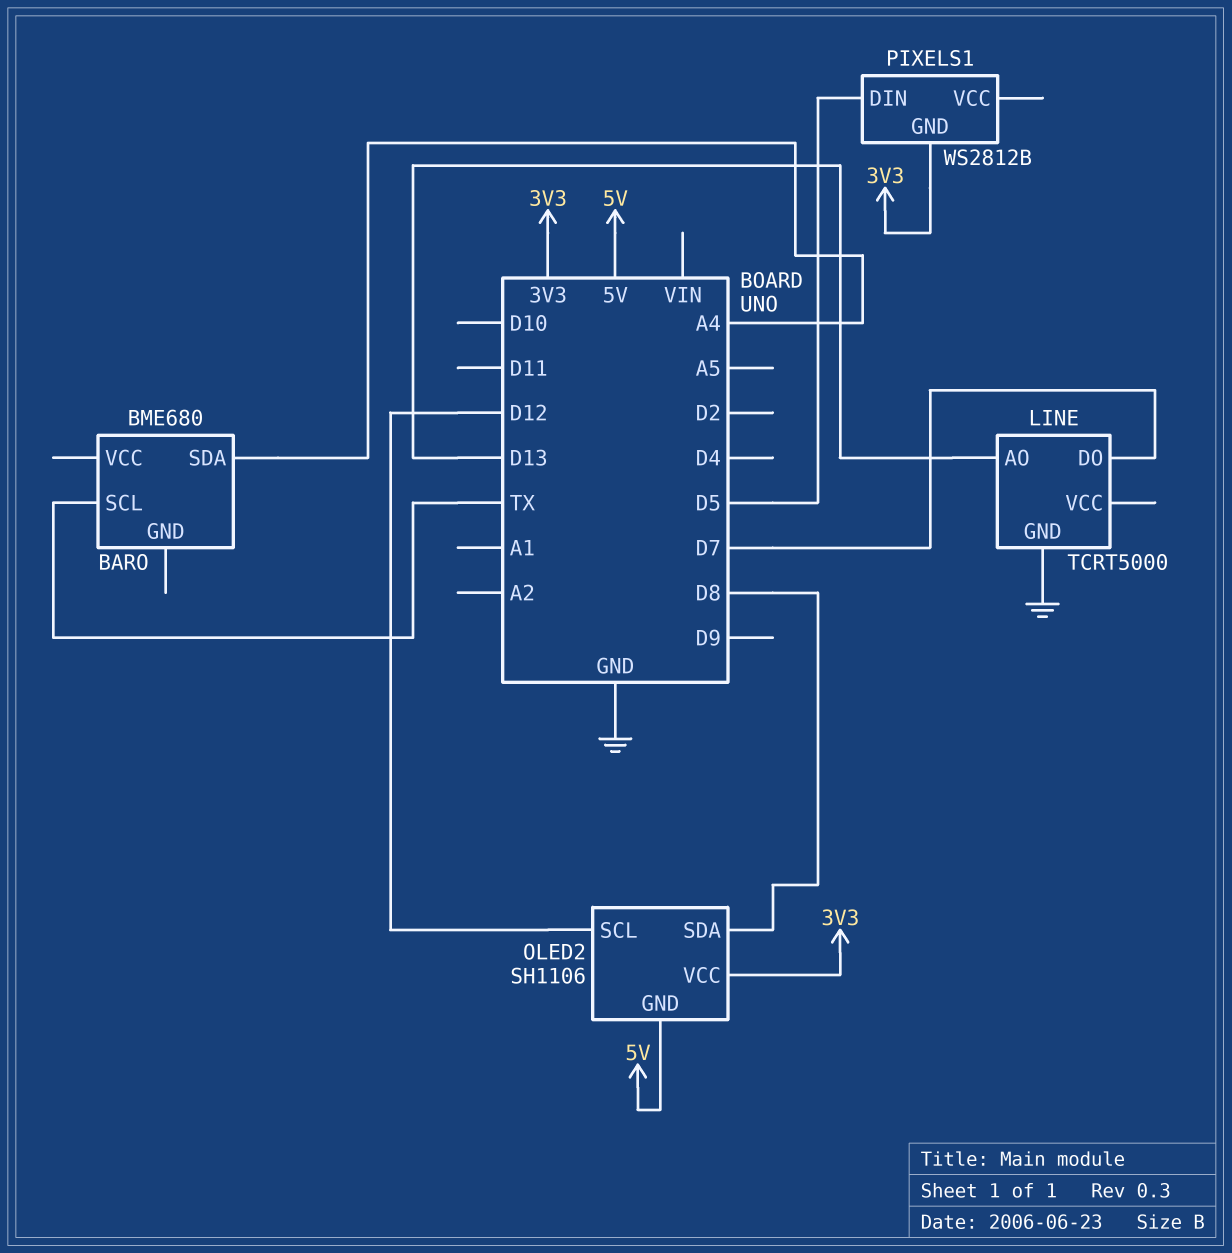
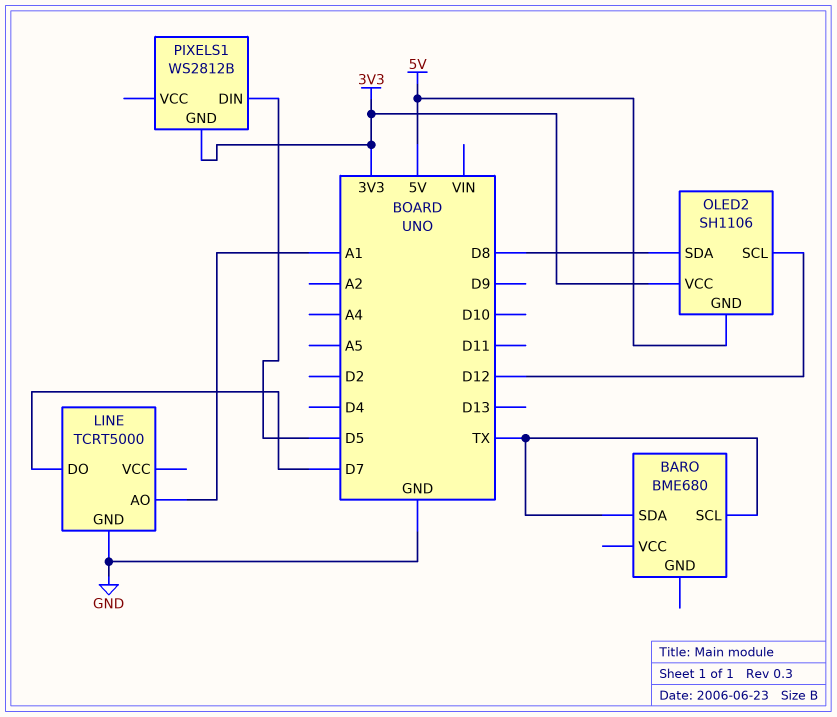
BARO pin SDA: A4 -> TX
LINE pin AO: D13 -> A1

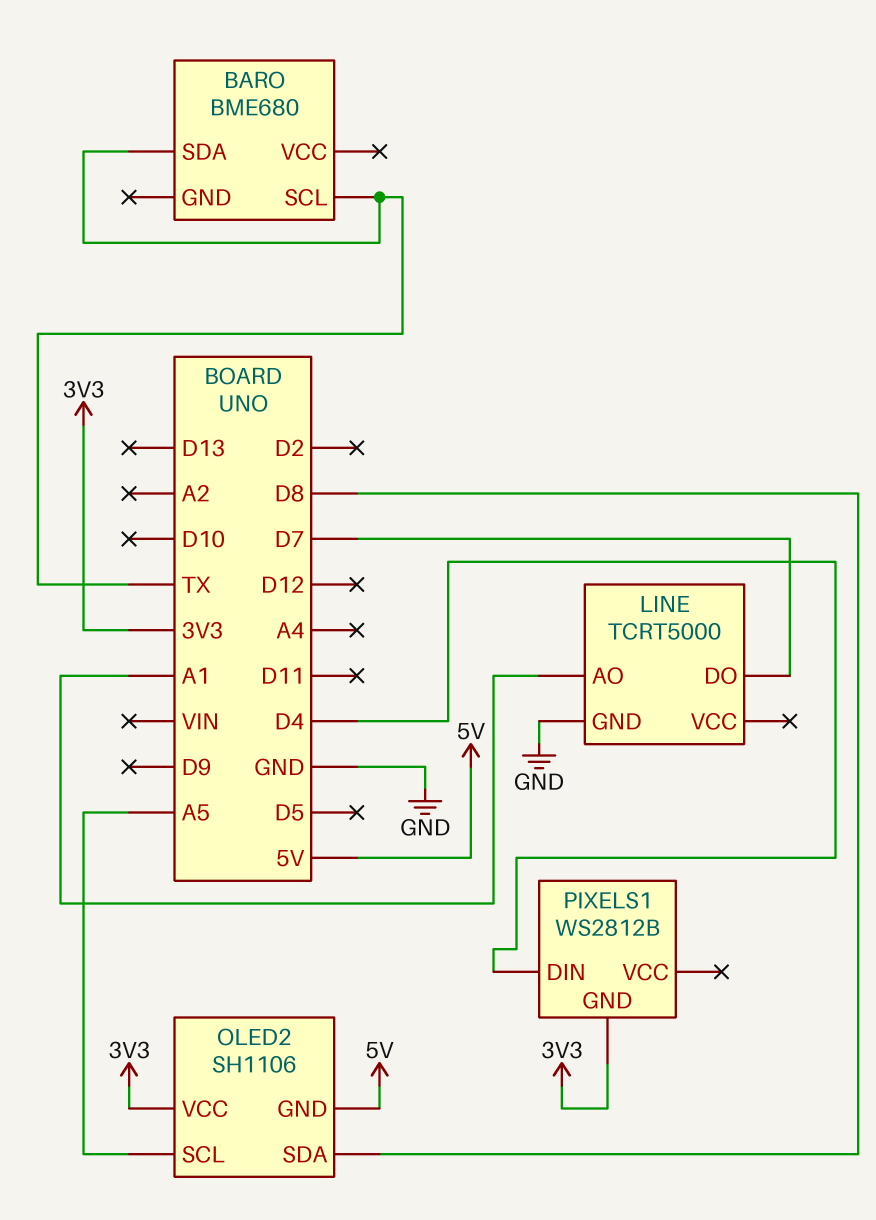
OLED2 pin SCL: D12 -> A5
PIXELS1 pin DIN: D5 -> D4

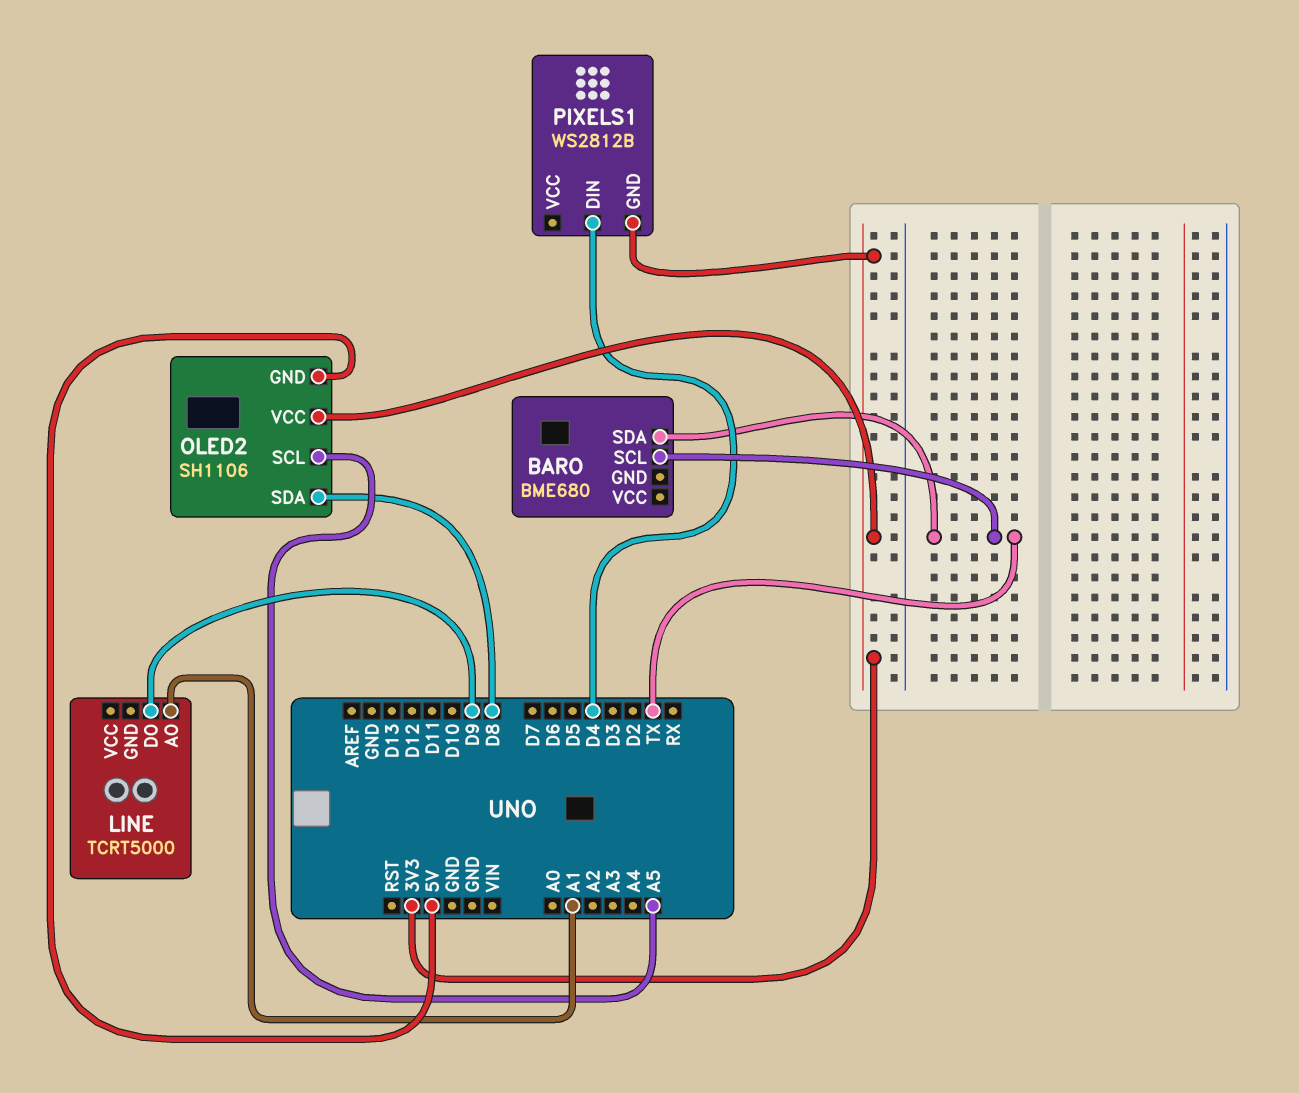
LINE pin DO: D7 -> D9
LINE pin GND: GND -> none

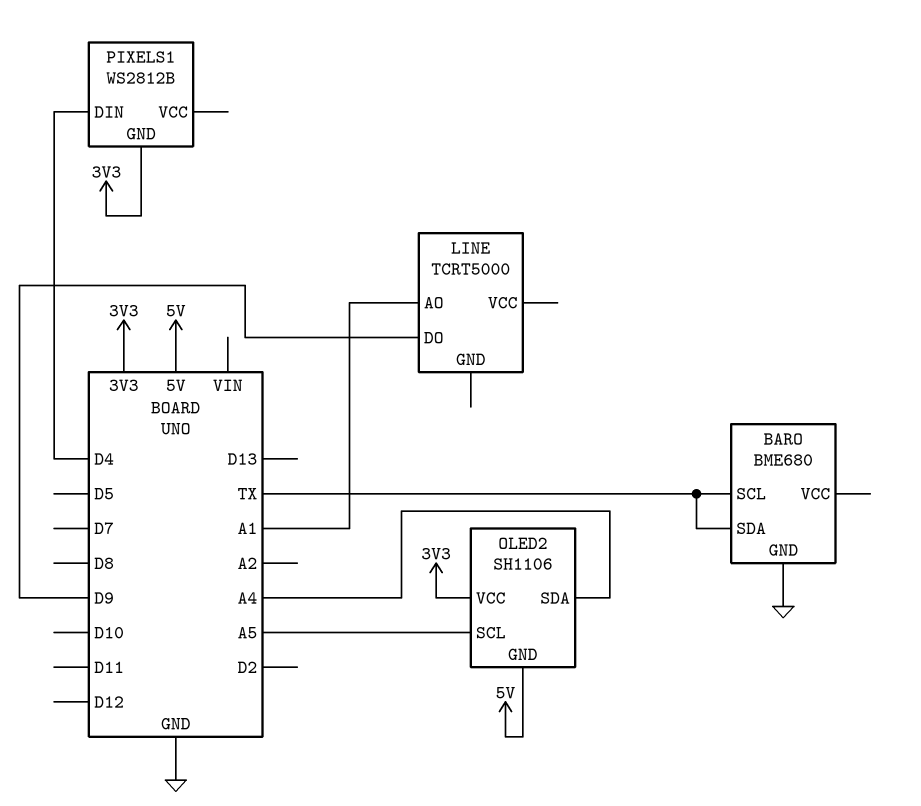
BARO pin GND: none -> GND
OLED2 pin SDA: D8 -> A4

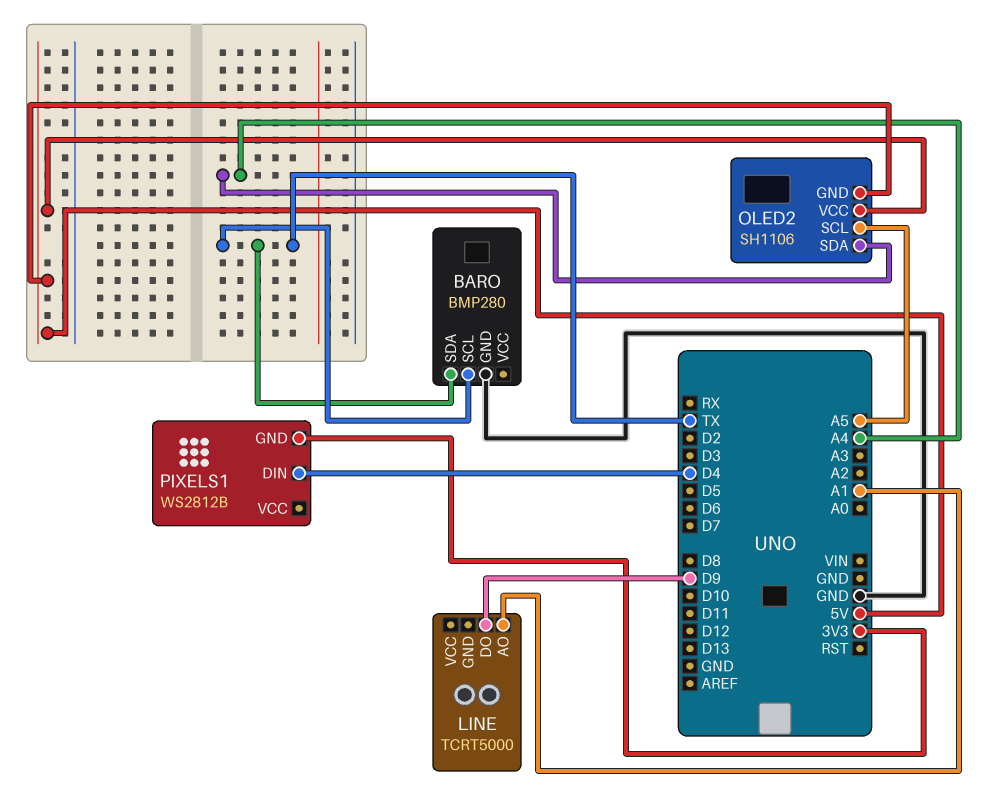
BARO: BME680 -> BMP280
OLED2 pin VCC: 3V3 -> 5V

